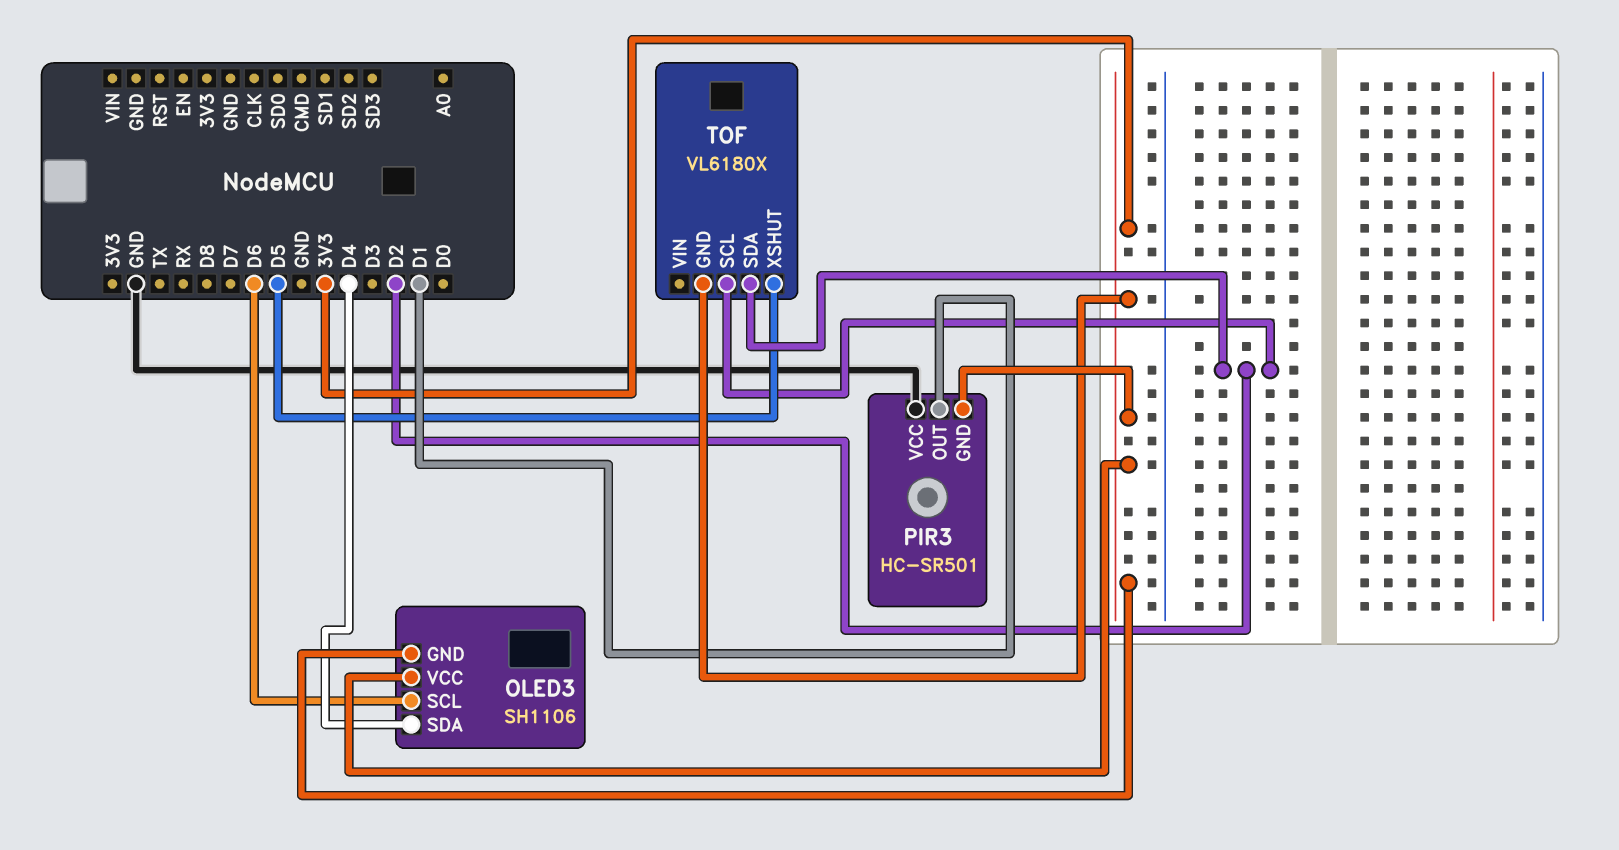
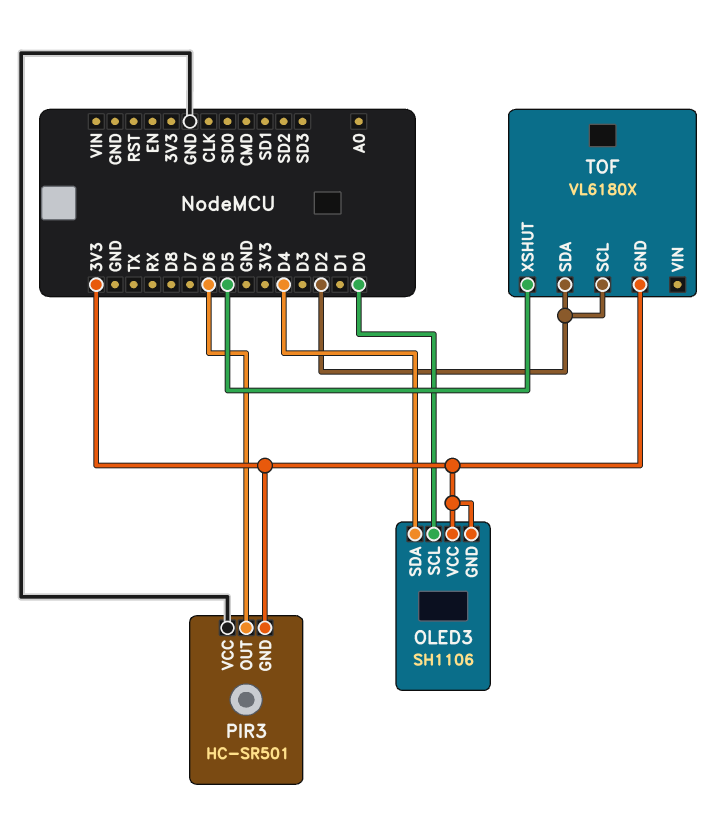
OLED3 pin SCL: D6 -> D0
PIR3 pin OUT: D1 -> D6

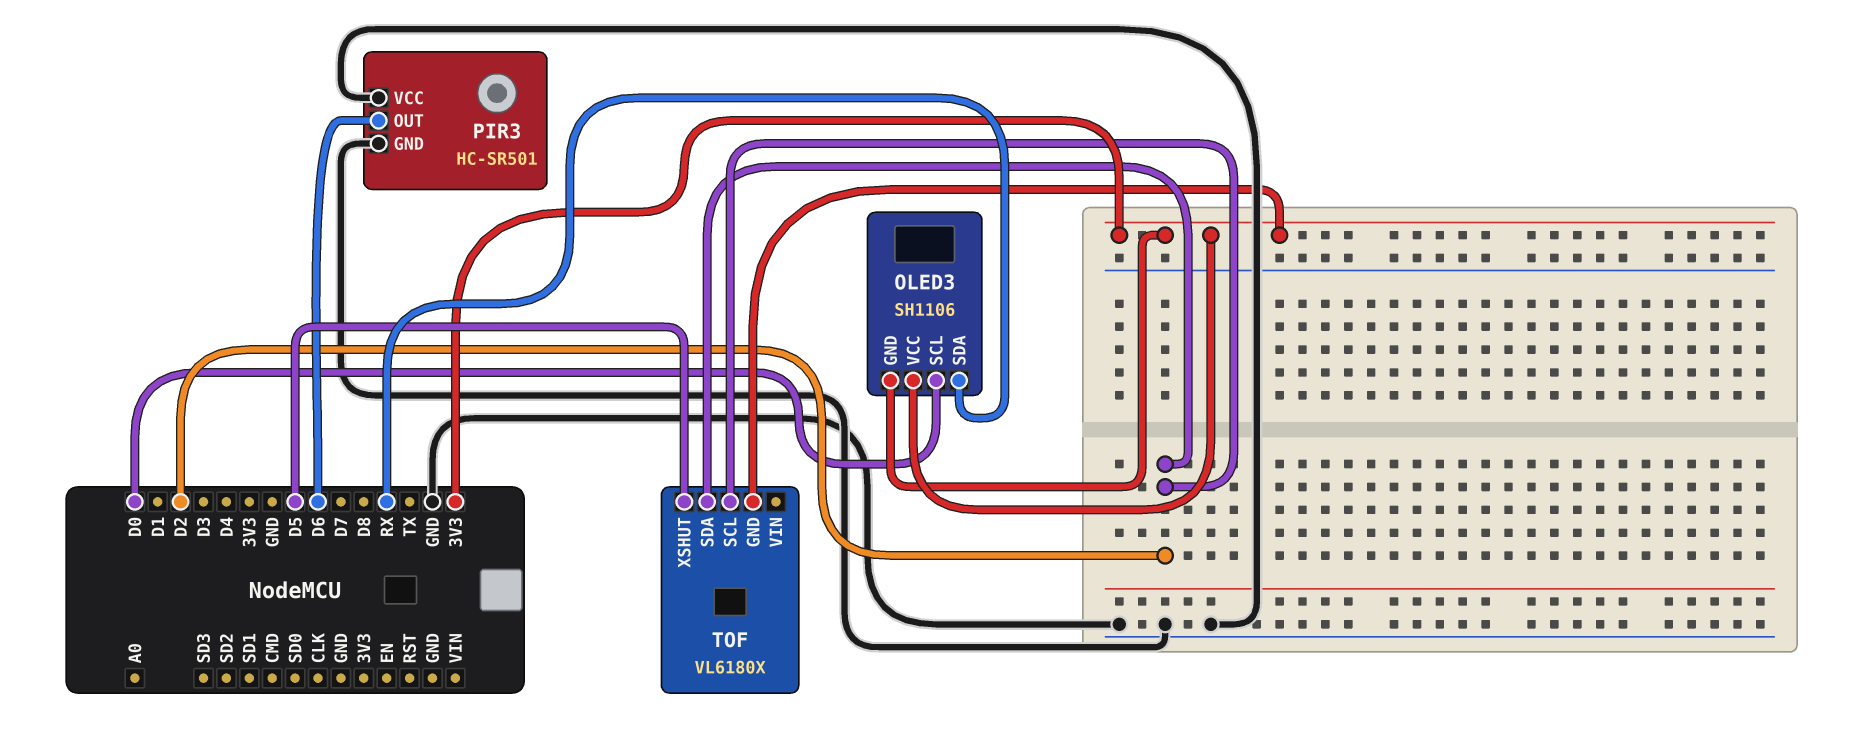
OLED3 pin SDA: D4 -> RX
PIR3 pin GND: 3V3 -> GND

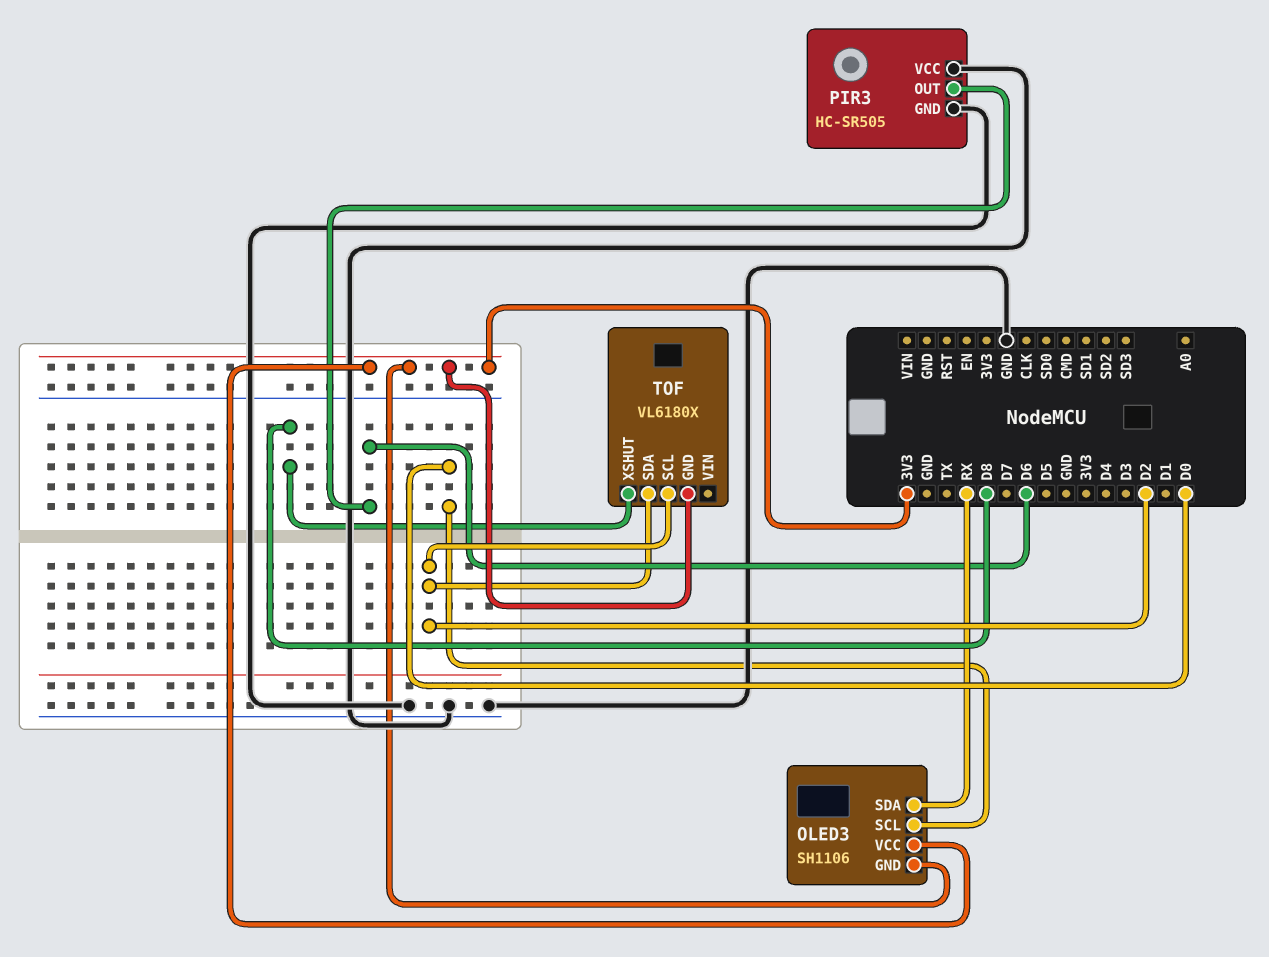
PIR3: HC-SR501 -> HC-SR505
TOF pin XSHUT: D5 -> D8

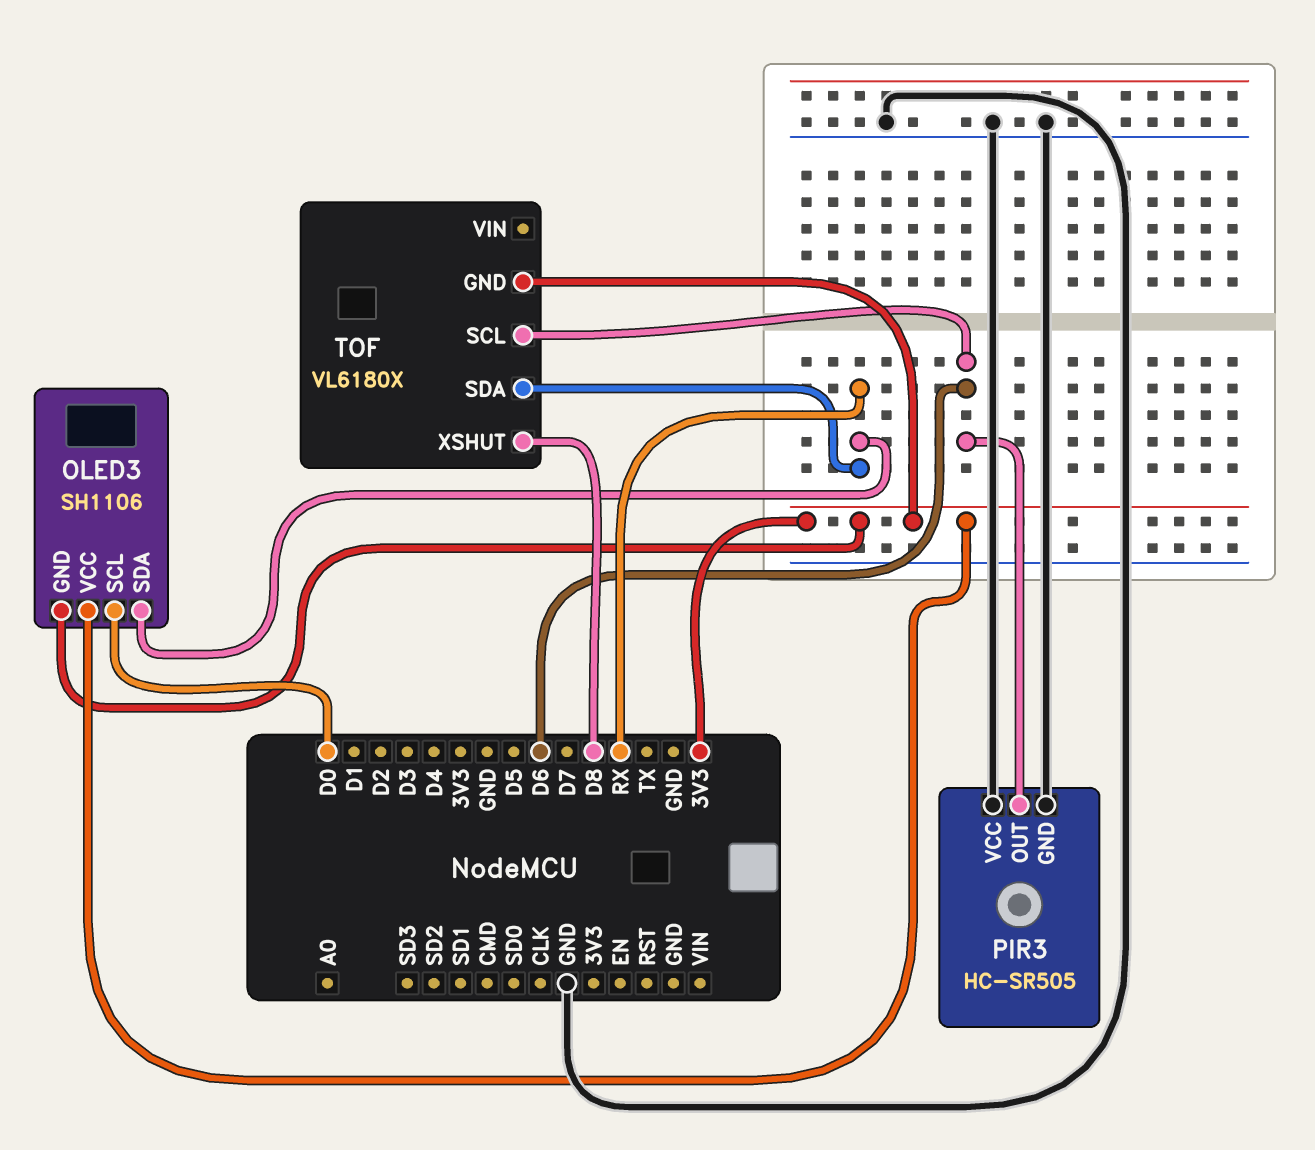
TOF pin SCL: D2 -> D6
TOF pin SDA: D2 -> RX

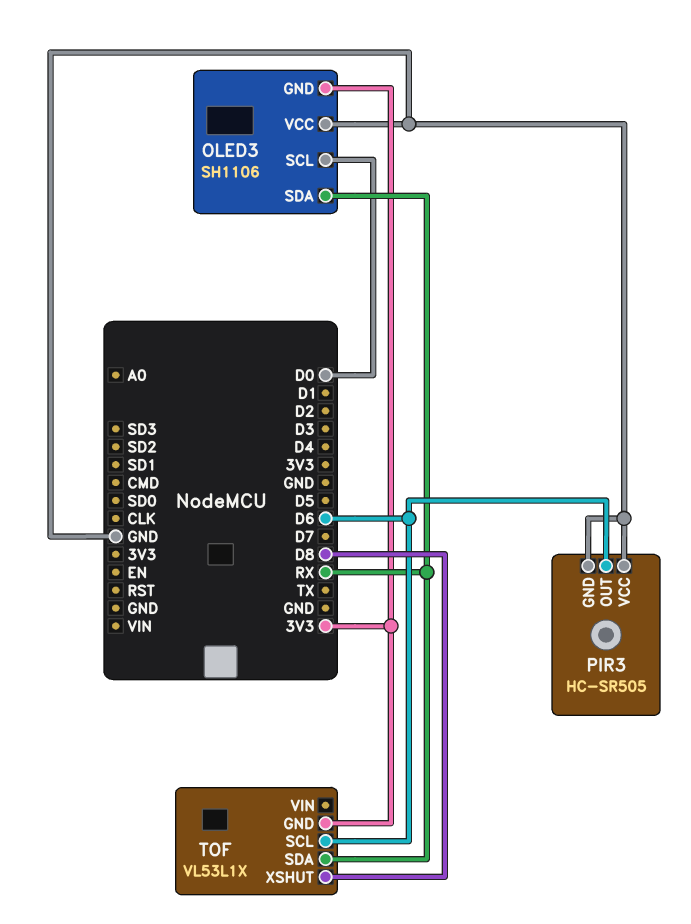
OLED3 pin VCC: 3V3 -> GND
TOF: VL6180X -> VL53L1X

